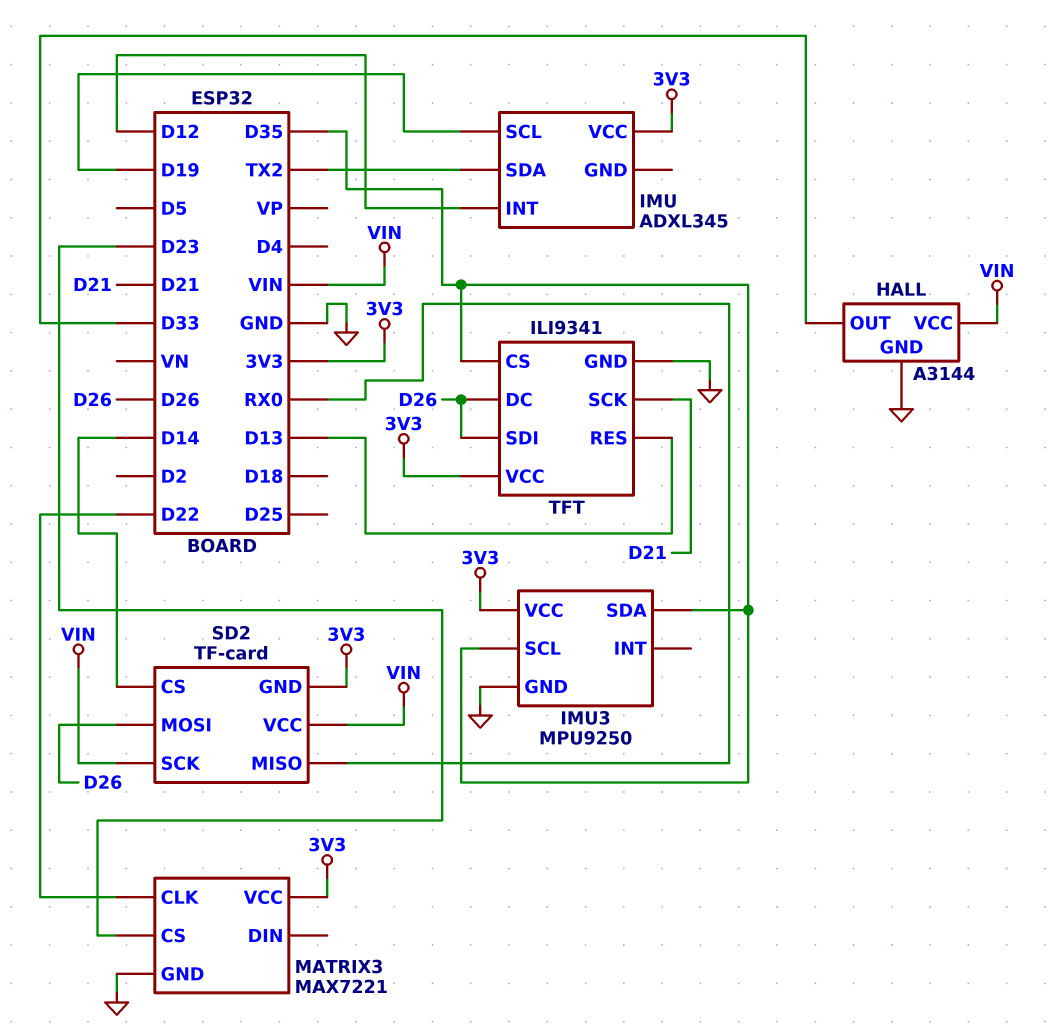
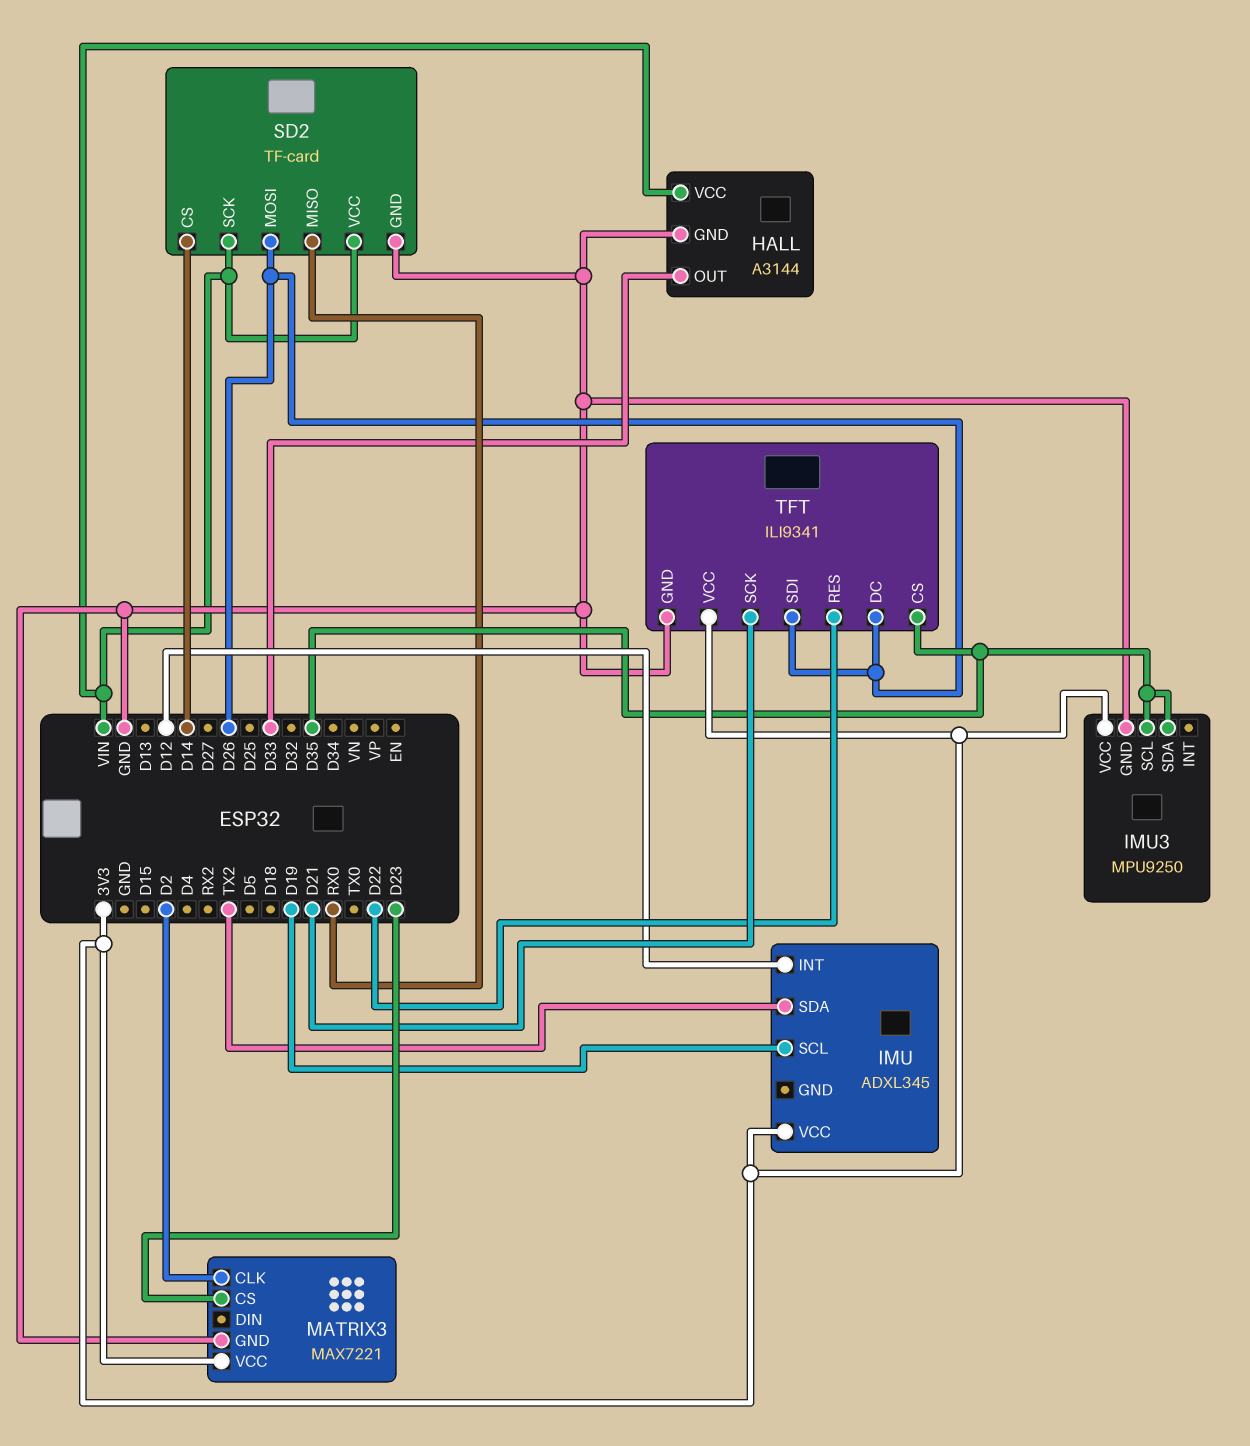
MATRIX3 pin CLK: D22 -> D2
SD2 pin GND: 3V3 -> GND
TFT pin RES: D13 -> D22

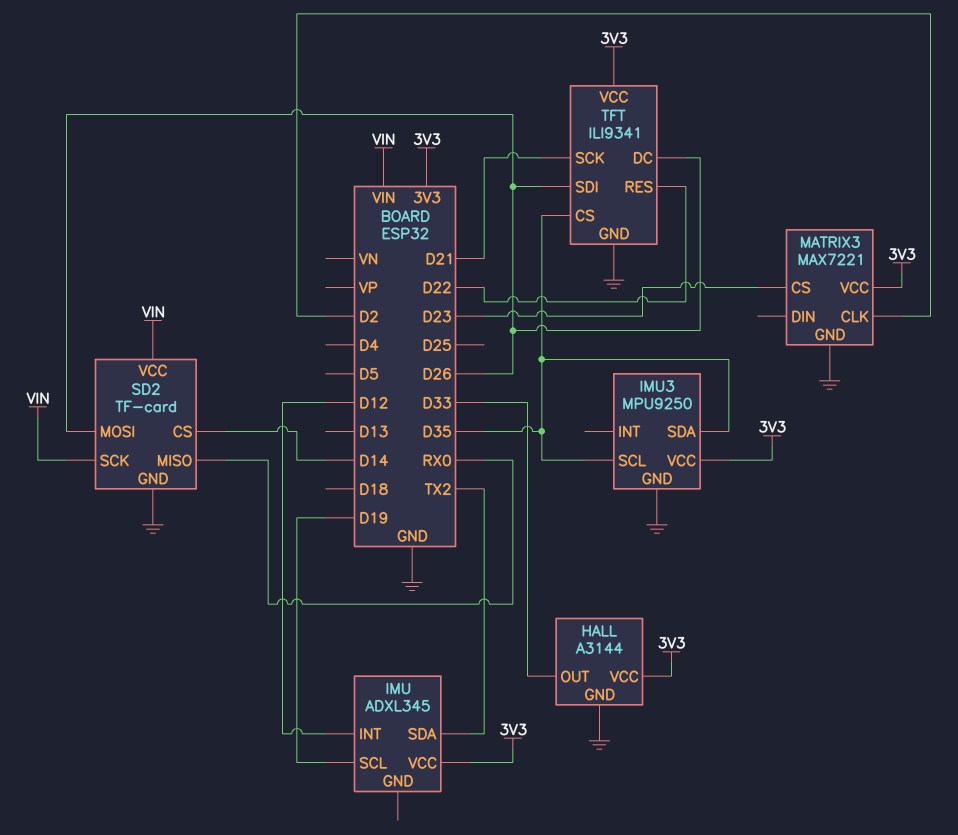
HALL pin VCC: VIN -> 3V3

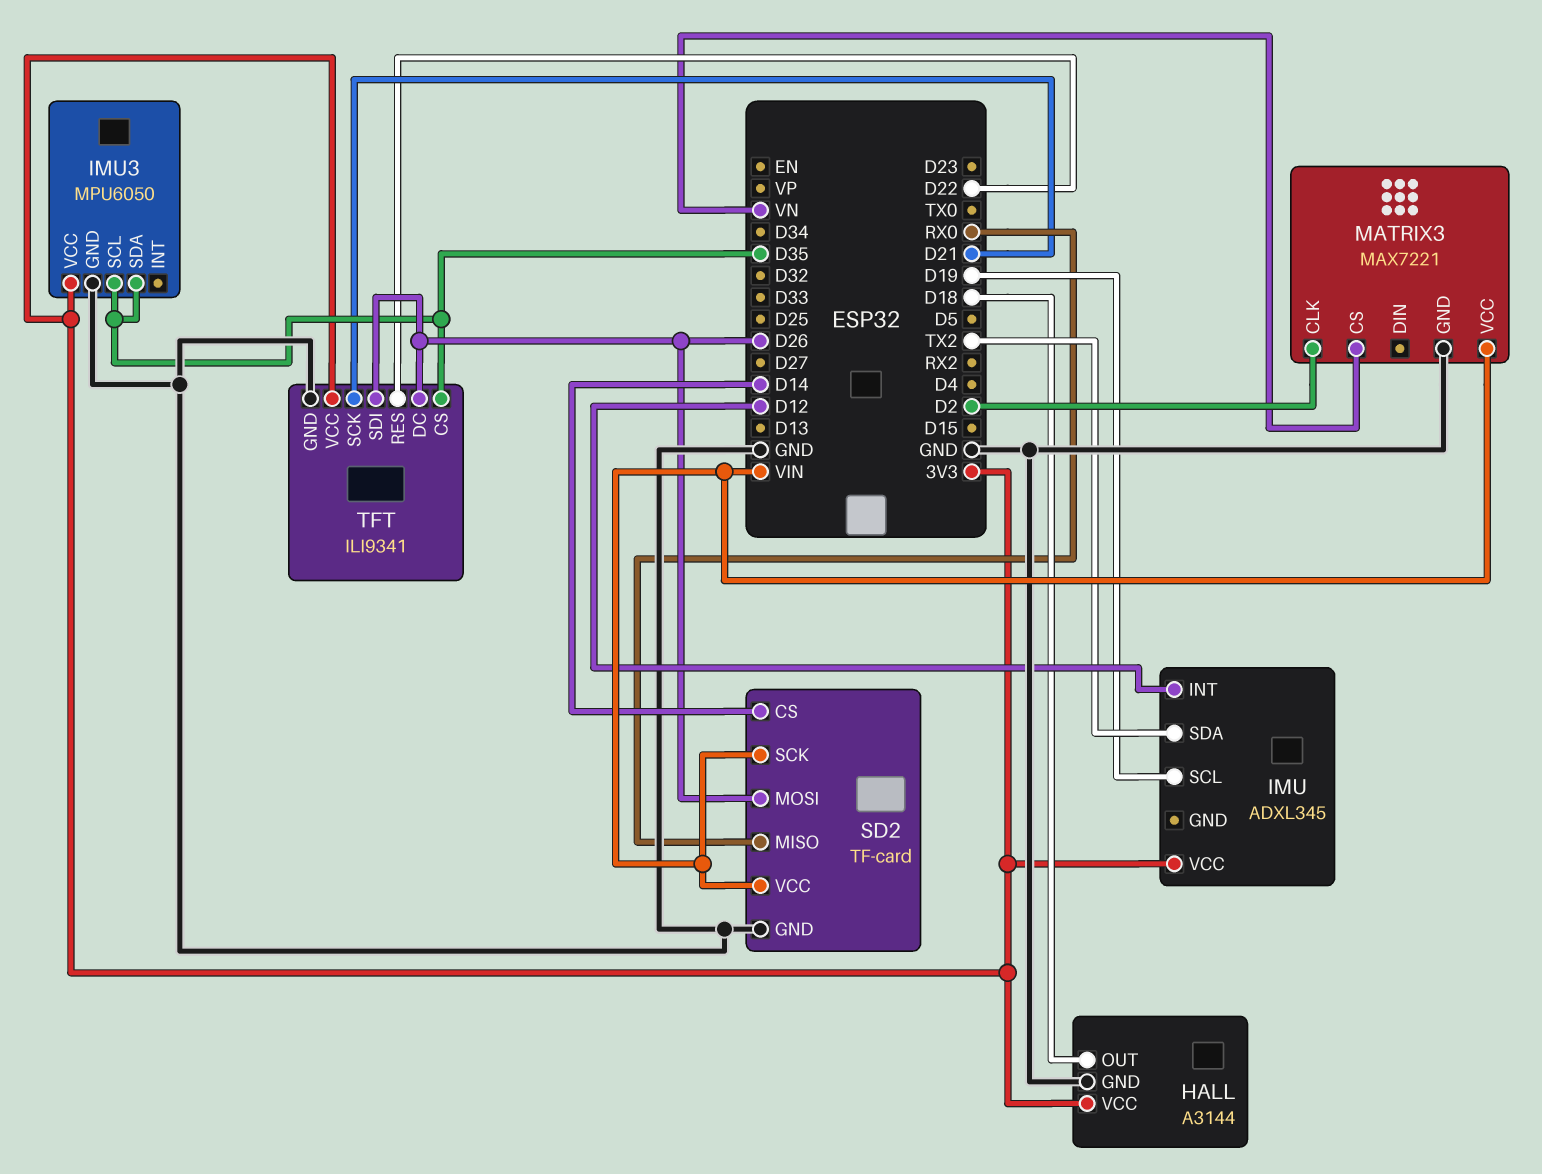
HALL pin OUT: D33 -> D18
IMU3: MPU9250 -> MPU6050
MATRIX3 pin CS: D23 -> VN
MATRIX3 pin VCC: 3V3 -> VIN

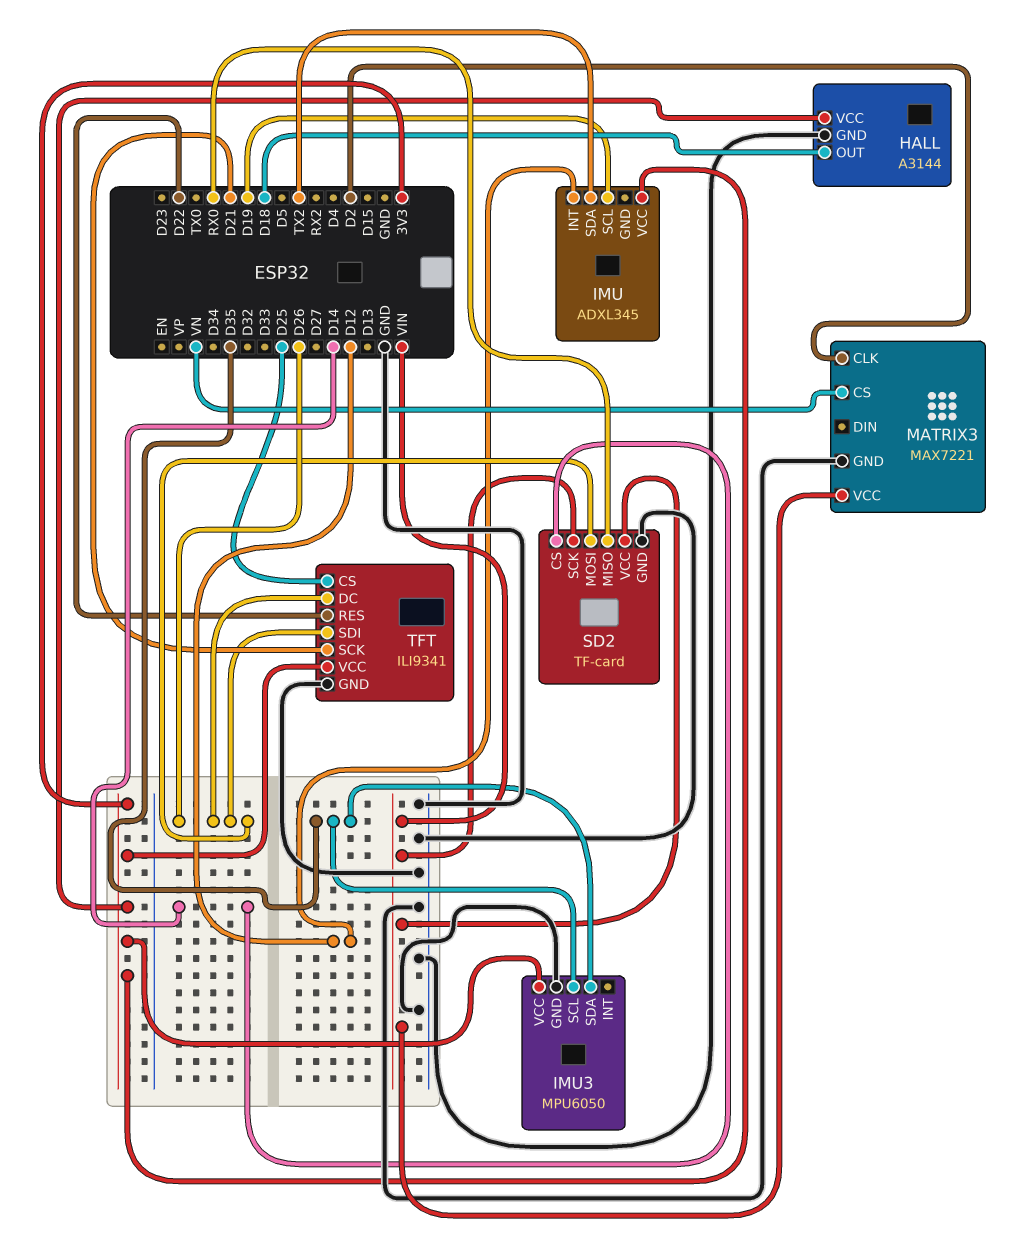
TFT pin CS: D35 -> D25

